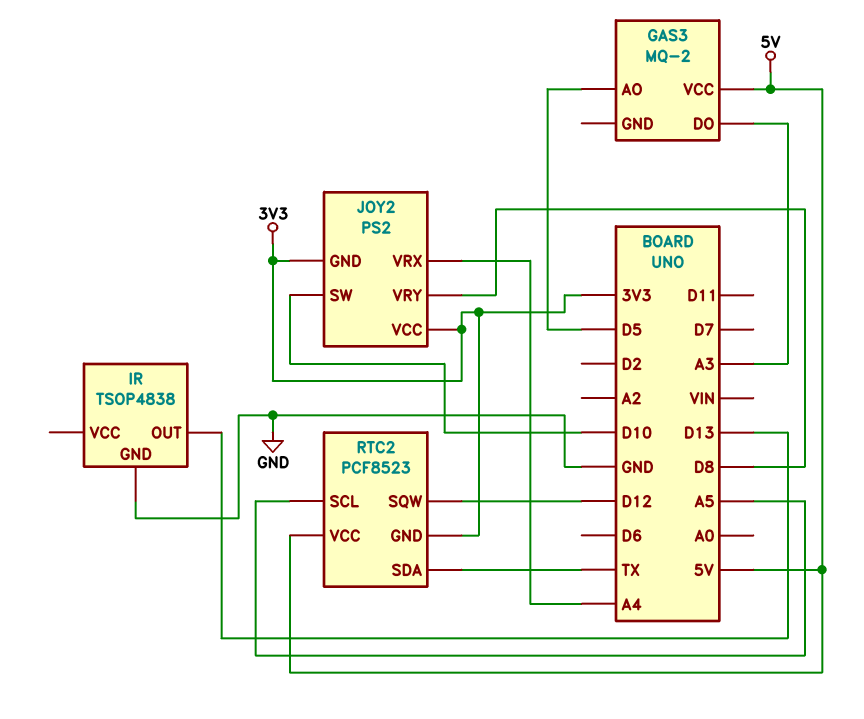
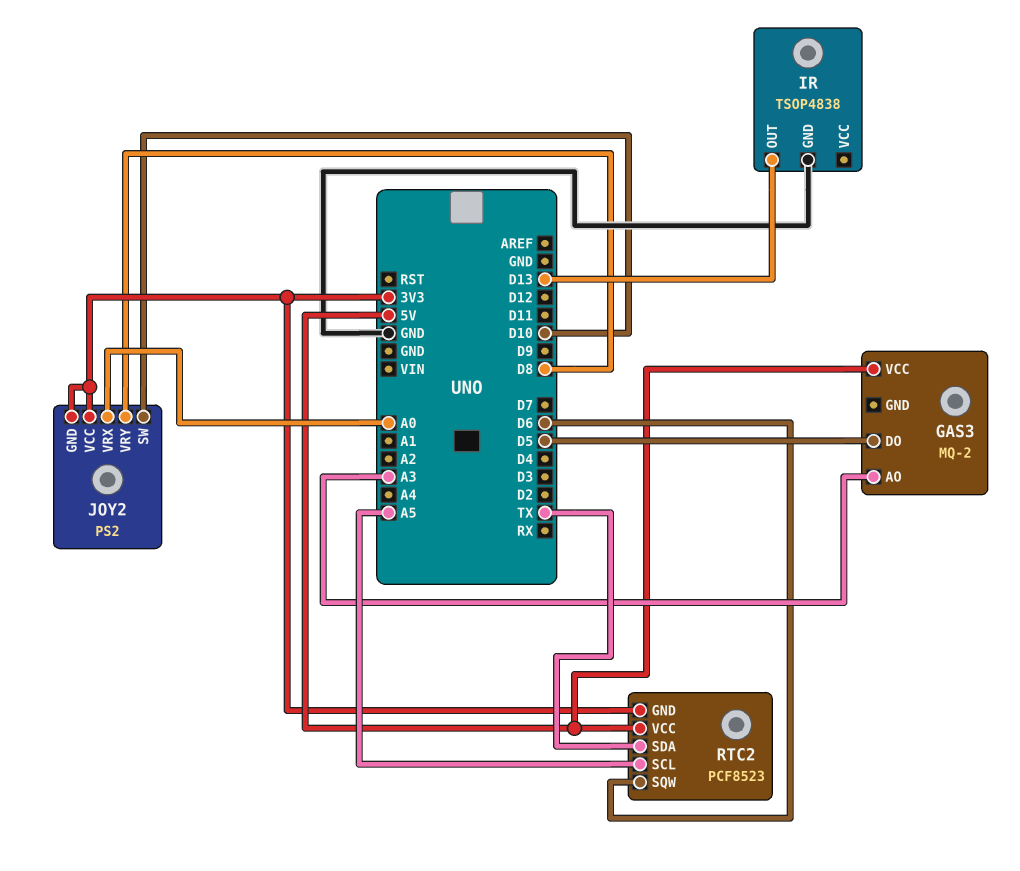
GAS3 pin AO: D5 -> A3
GAS3 pin DO: A3 -> D5
JOY2 pin VRX: A4 -> A0
RTC2 pin SQW: D12 -> D6

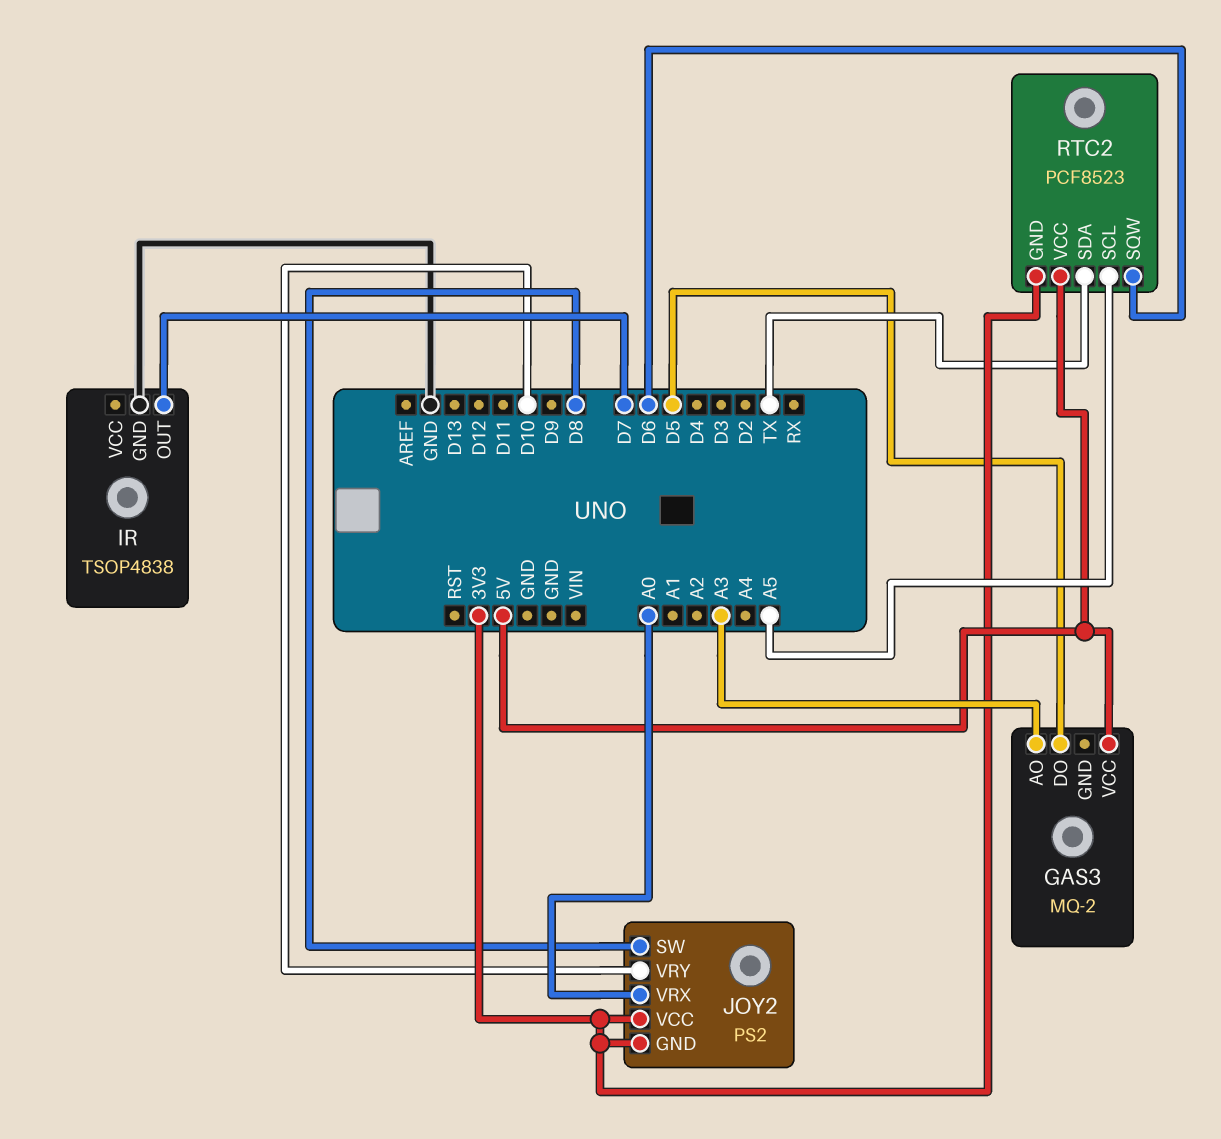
IR pin OUT: D13 -> D7
JOY2 pin SW: D10 -> D8
JOY2 pin VRY: D8 -> D10

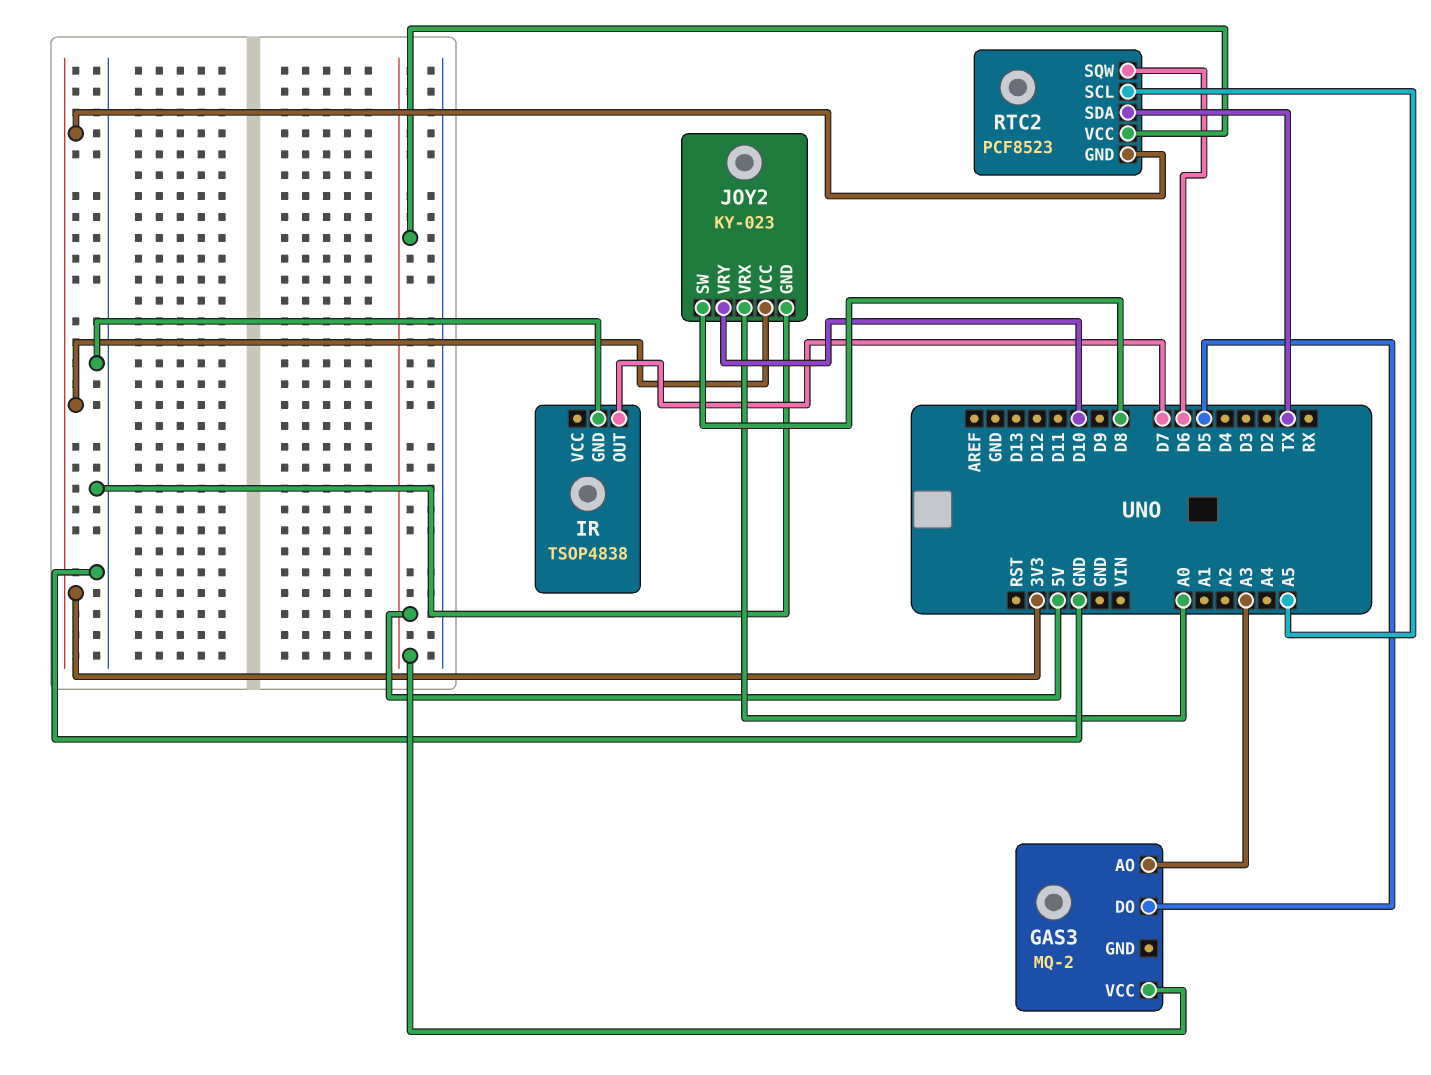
JOY2: PS2 -> KY-023
JOY2 pin GND: 3V3 -> GND

